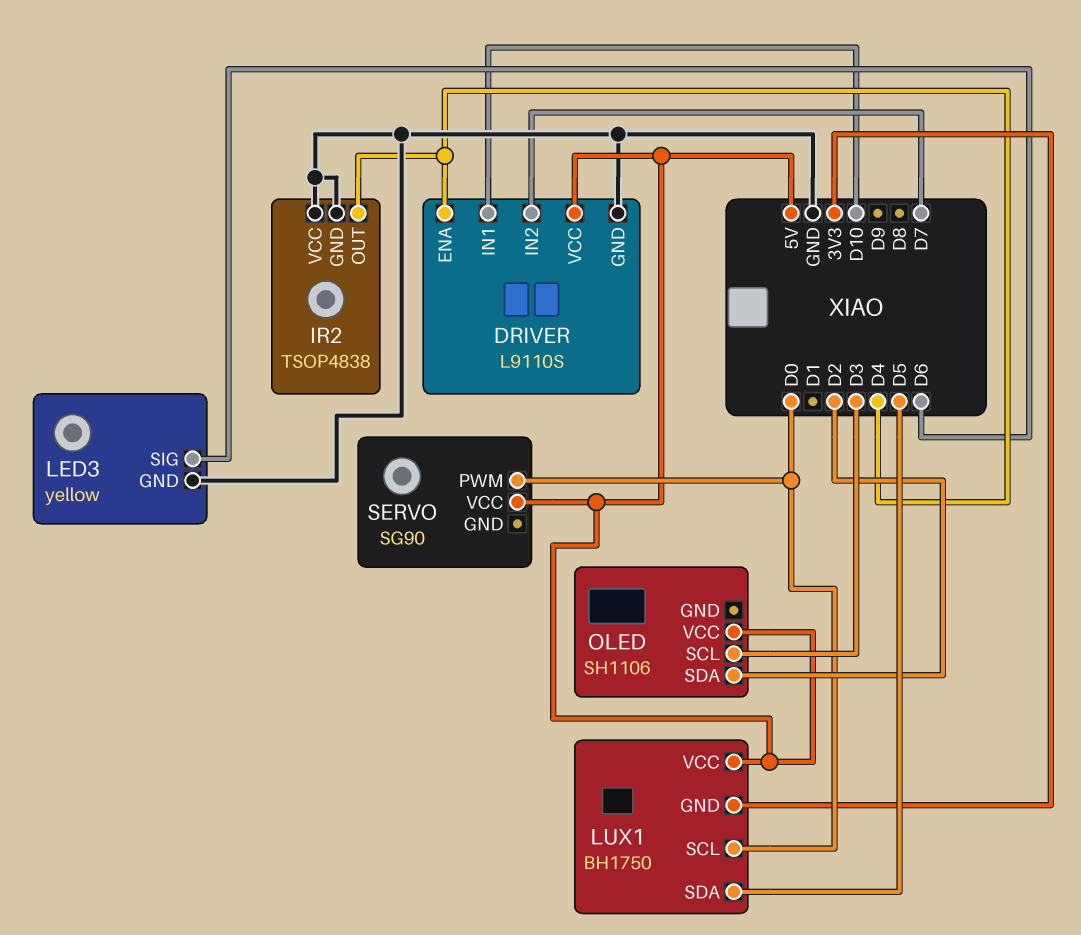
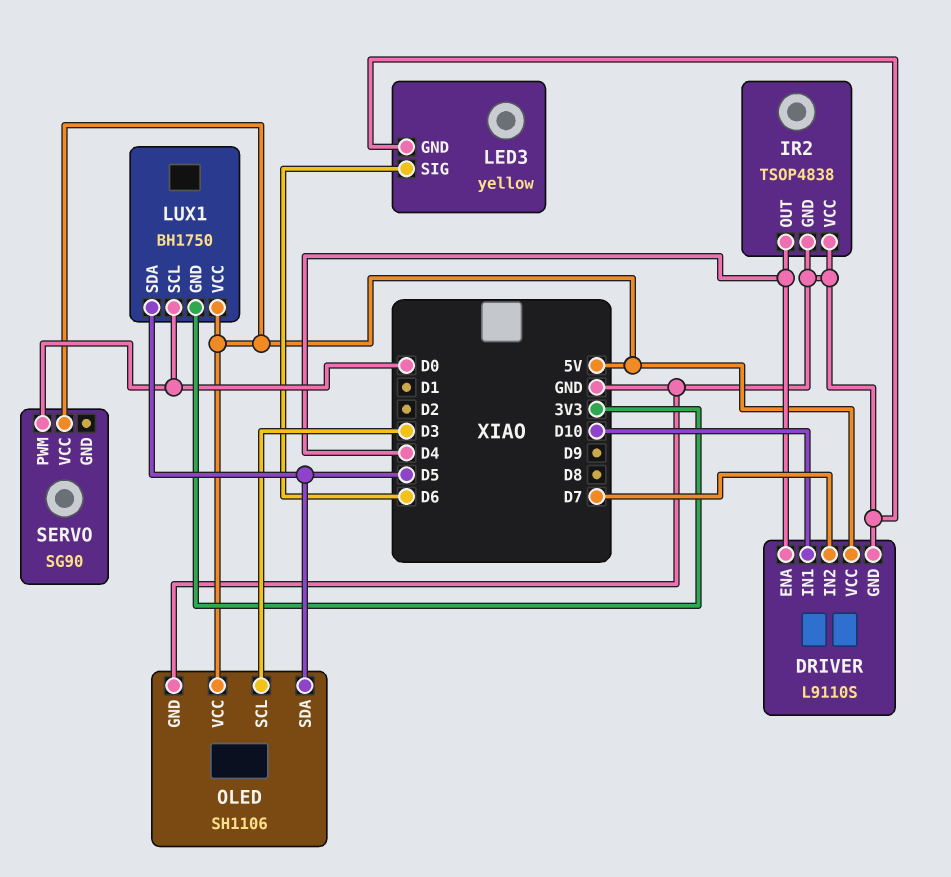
OLED pin GND: none -> GND
OLED pin SDA: D2 -> D5

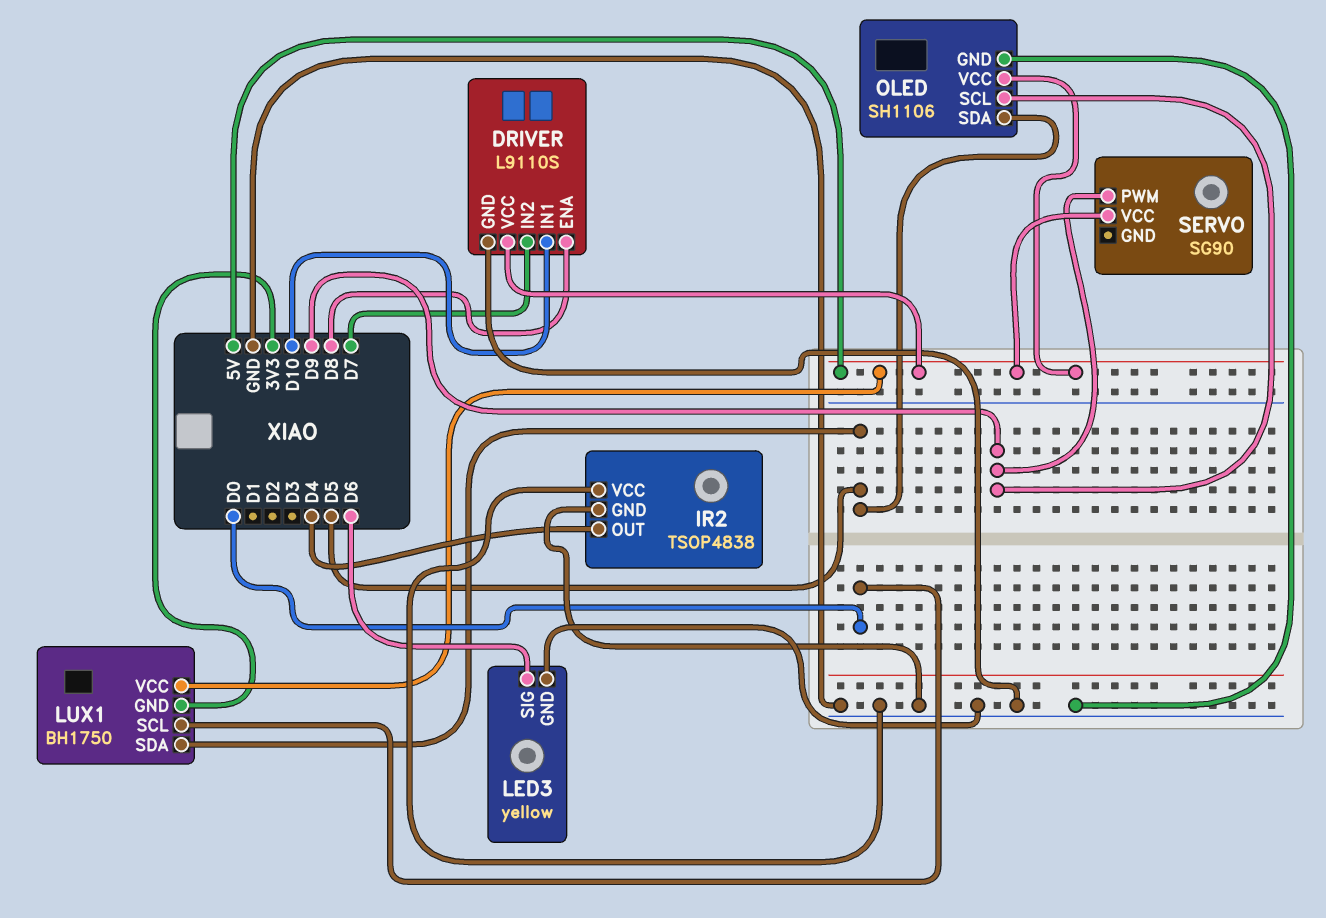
DRIVER pin ENA: D4 -> D8
OLED pin SCL: D3 -> D9
SERVO pin PWM: D0 -> D9

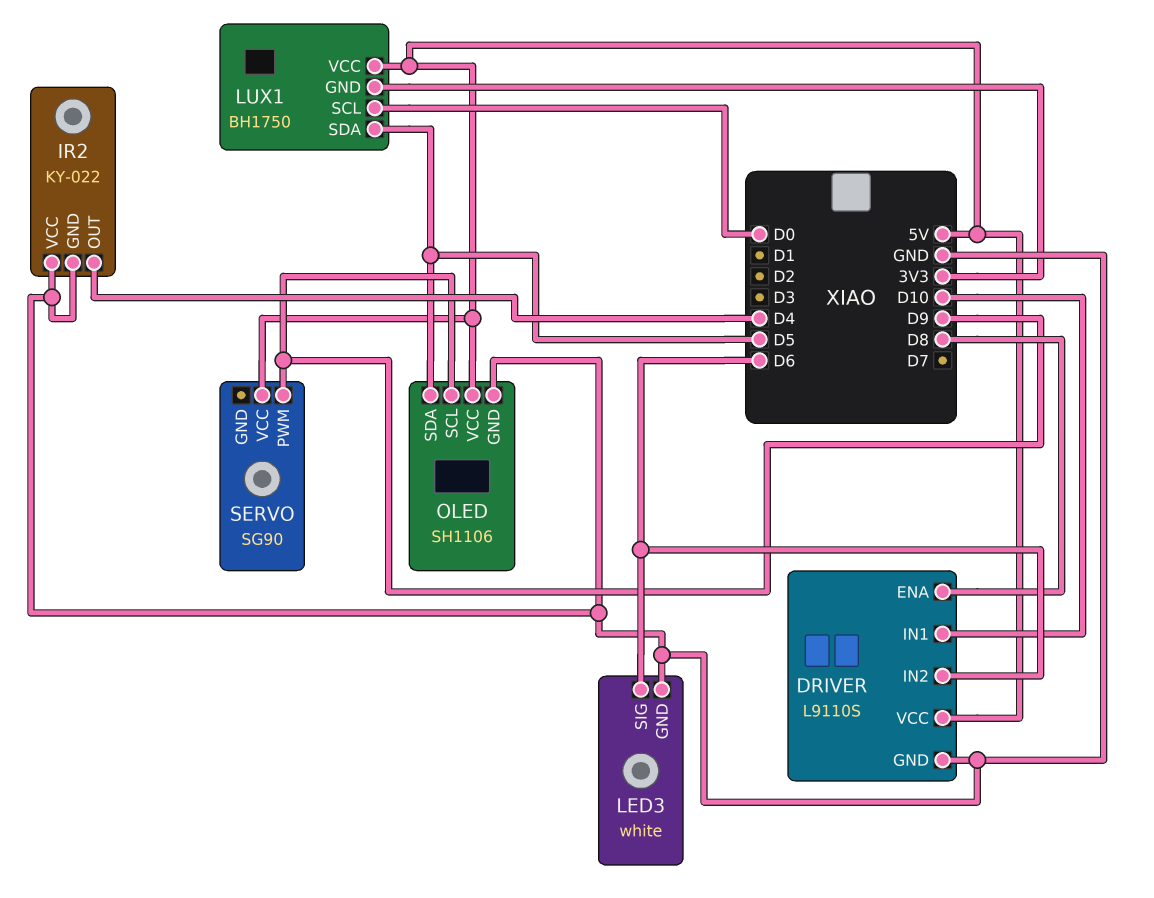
DRIVER pin IN2: D7 -> D6
IR2: TSOP4838 -> KY-022
LED3: yellow -> white

